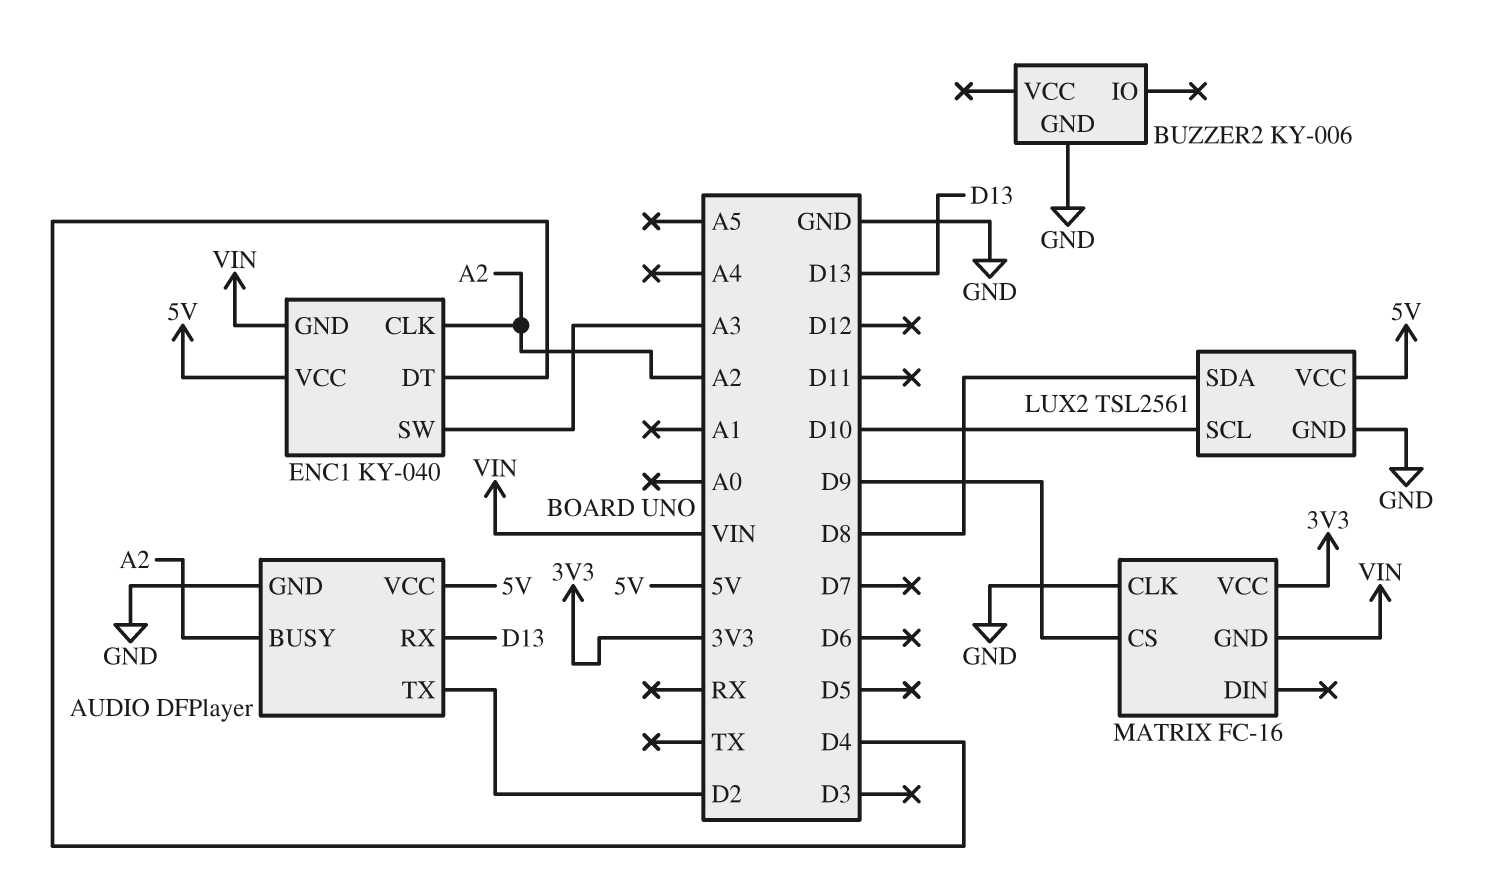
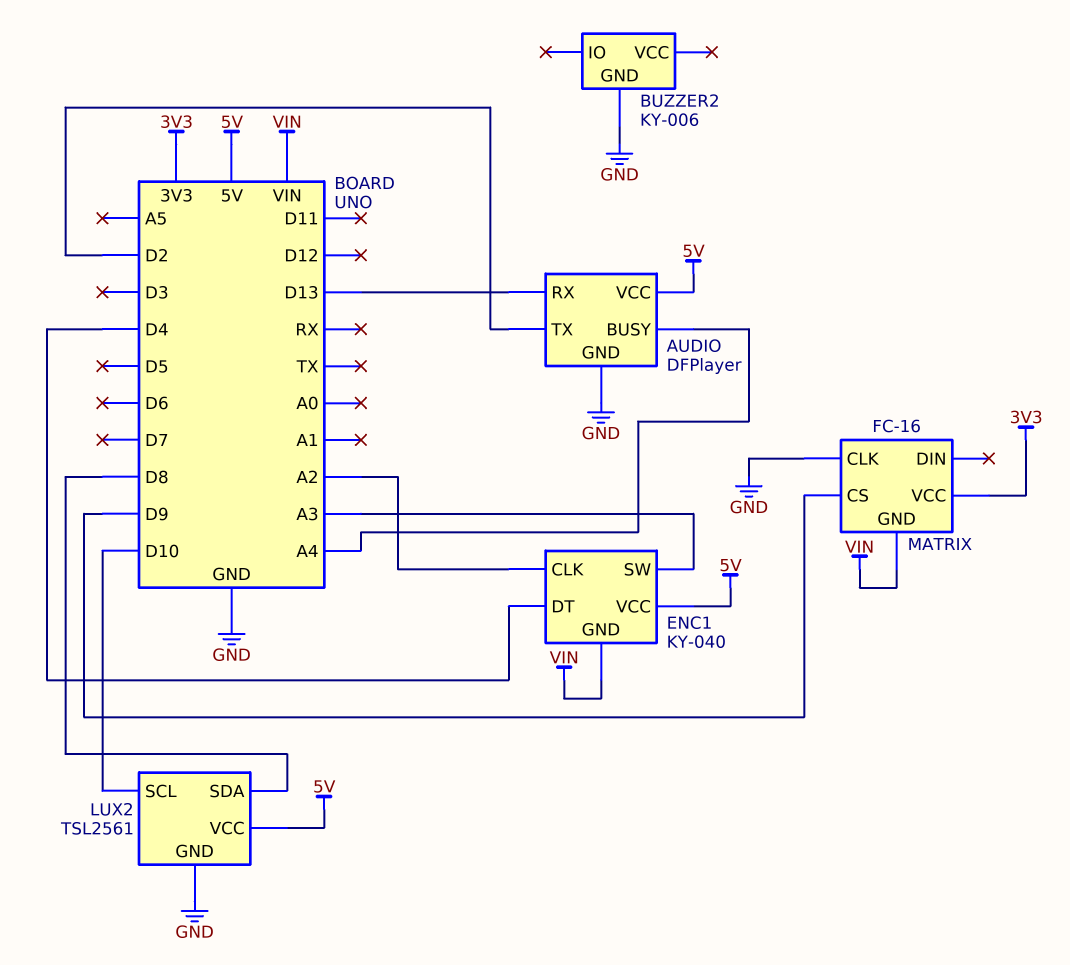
AUDIO pin BUSY: A2 -> A4

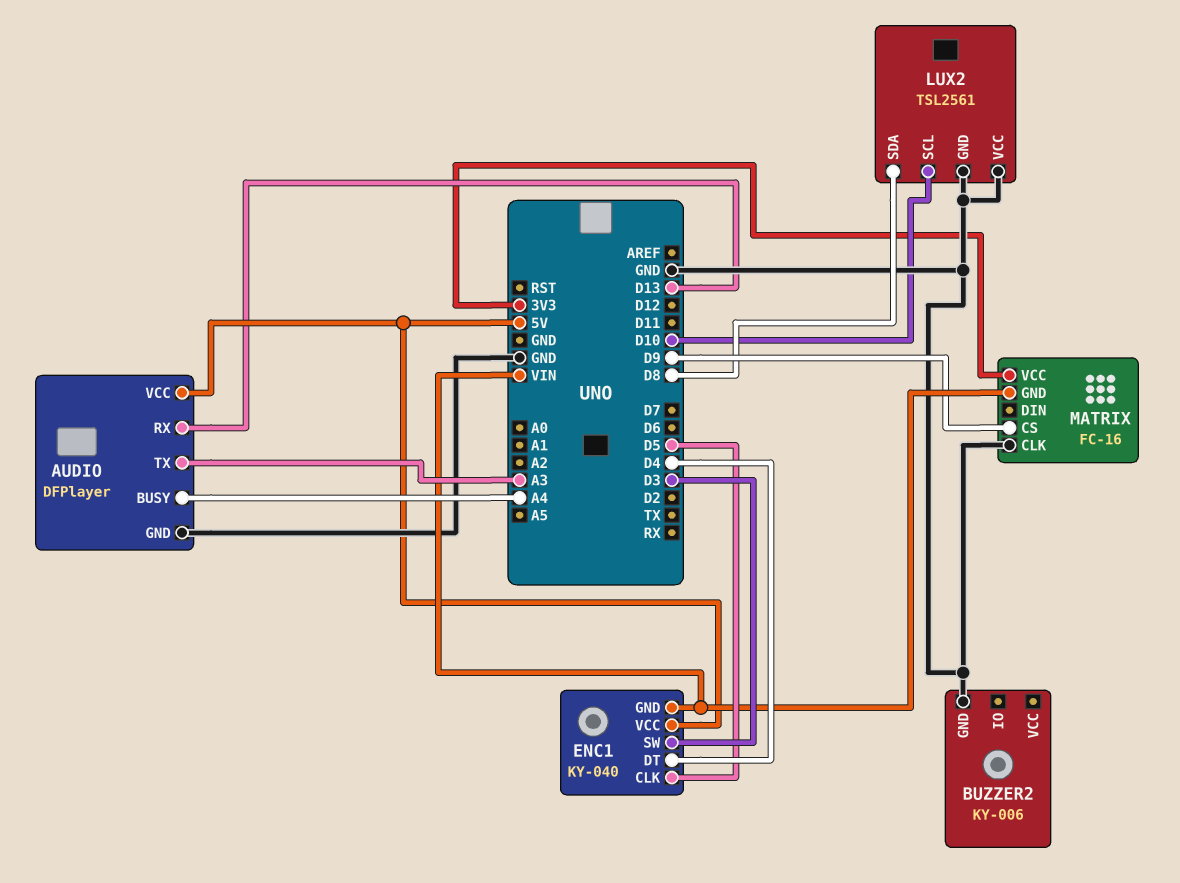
AUDIO pin TX: D2 -> A3
ENC1 pin CLK: A2 -> D5
ENC1 pin SW: A3 -> D3
LUX2 pin VCC: 5V -> GND

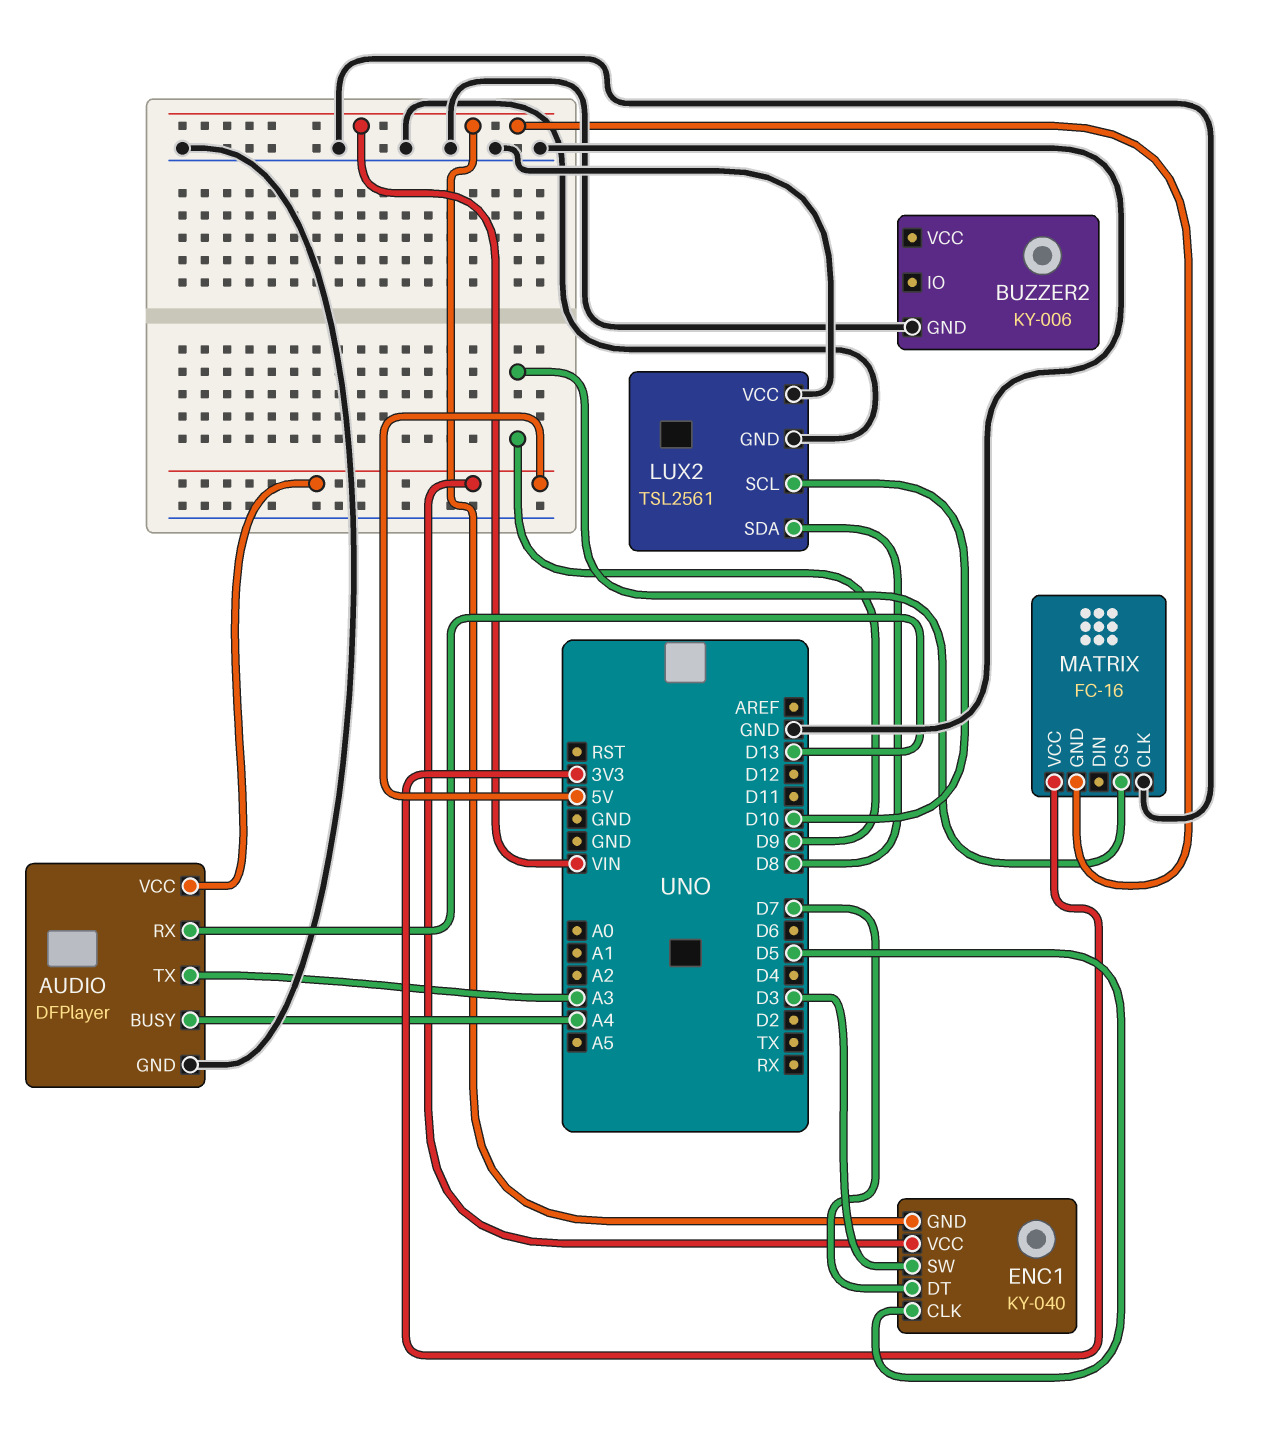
ENC1 pin DT: D4 -> D7

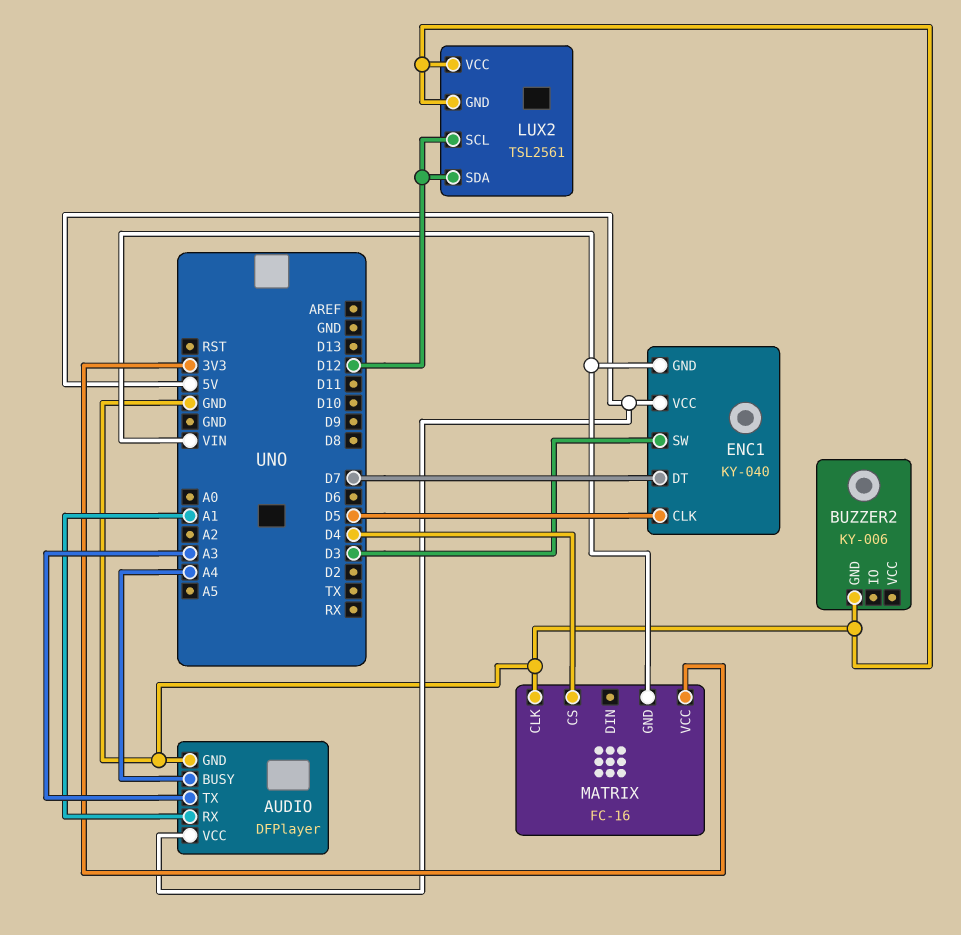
AUDIO pin RX: D13 -> A1
LUX2 pin SCL: D10 -> D12
LUX2 pin SDA: D8 -> D12
MATRIX pin CS: D9 -> D4

